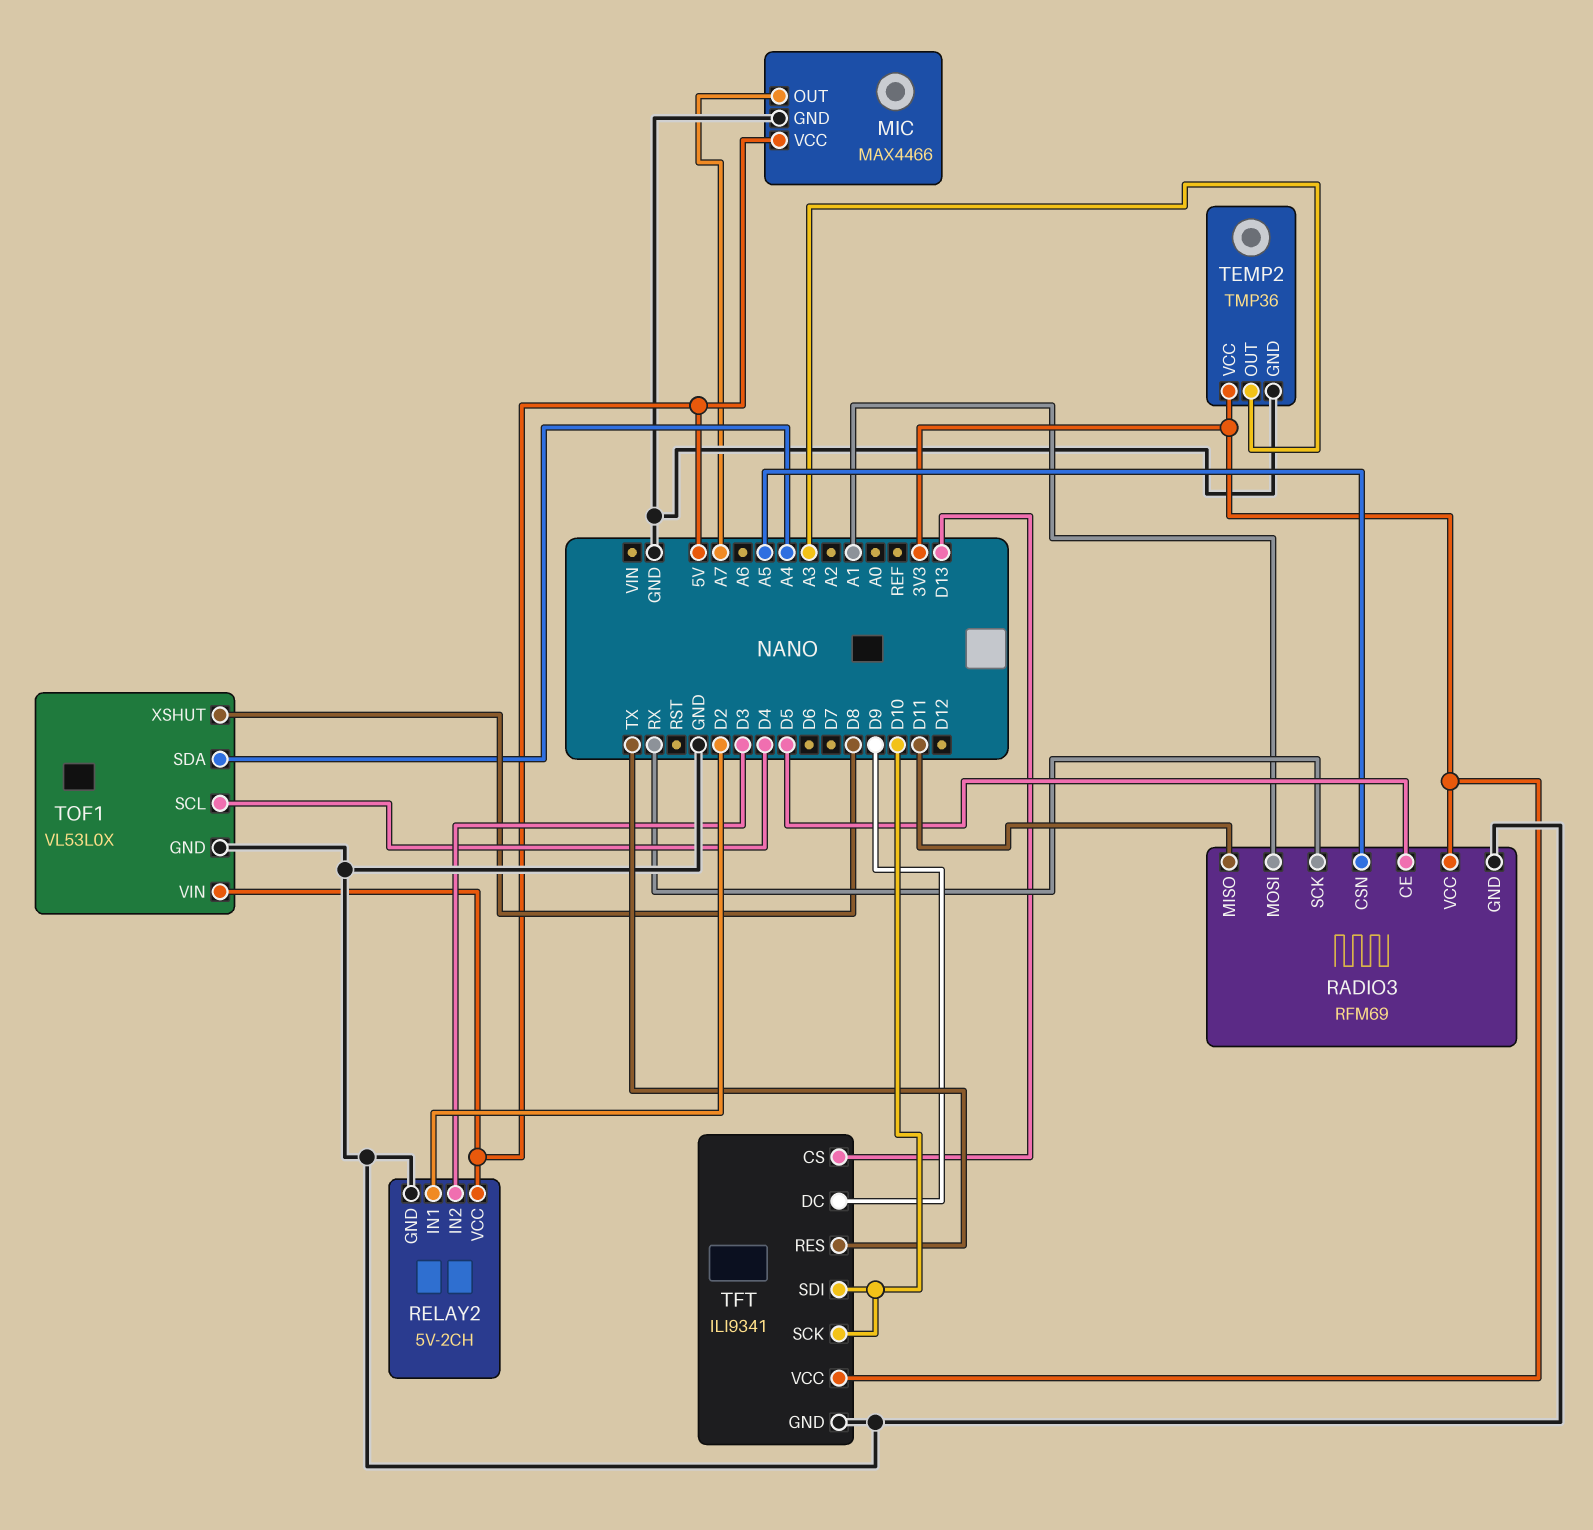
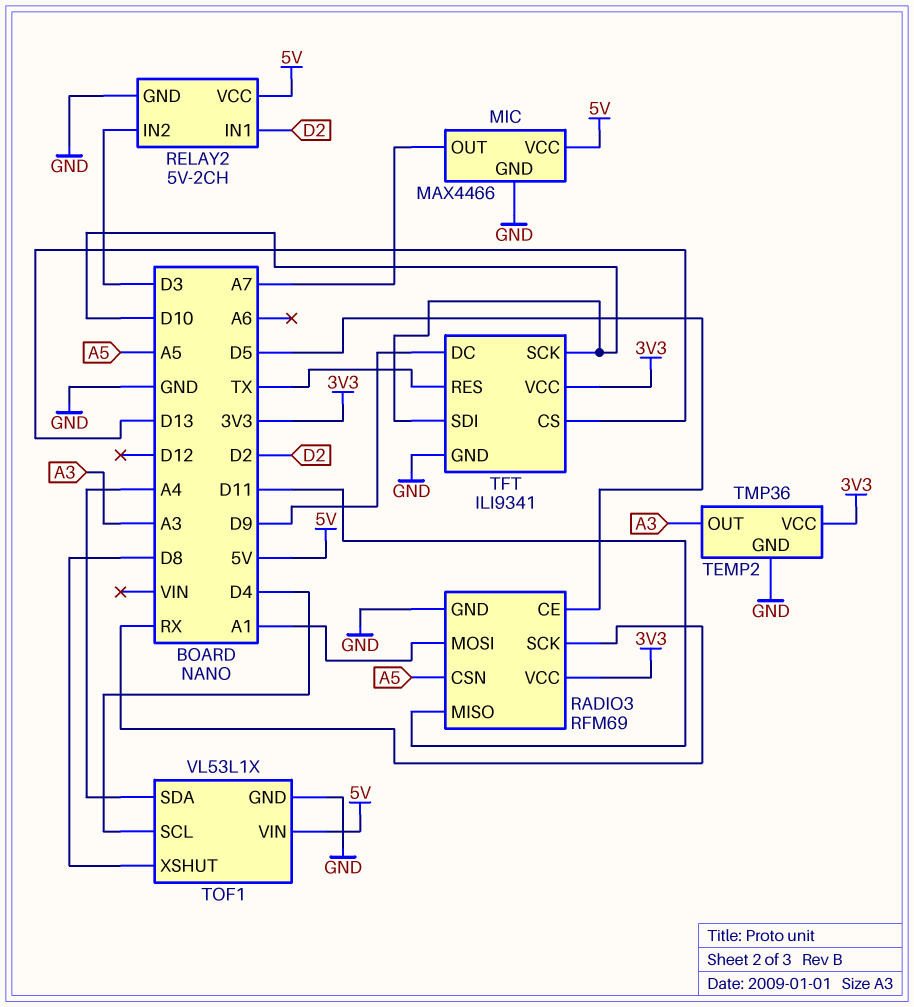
TOF1: VL53L0X -> VL53L1X

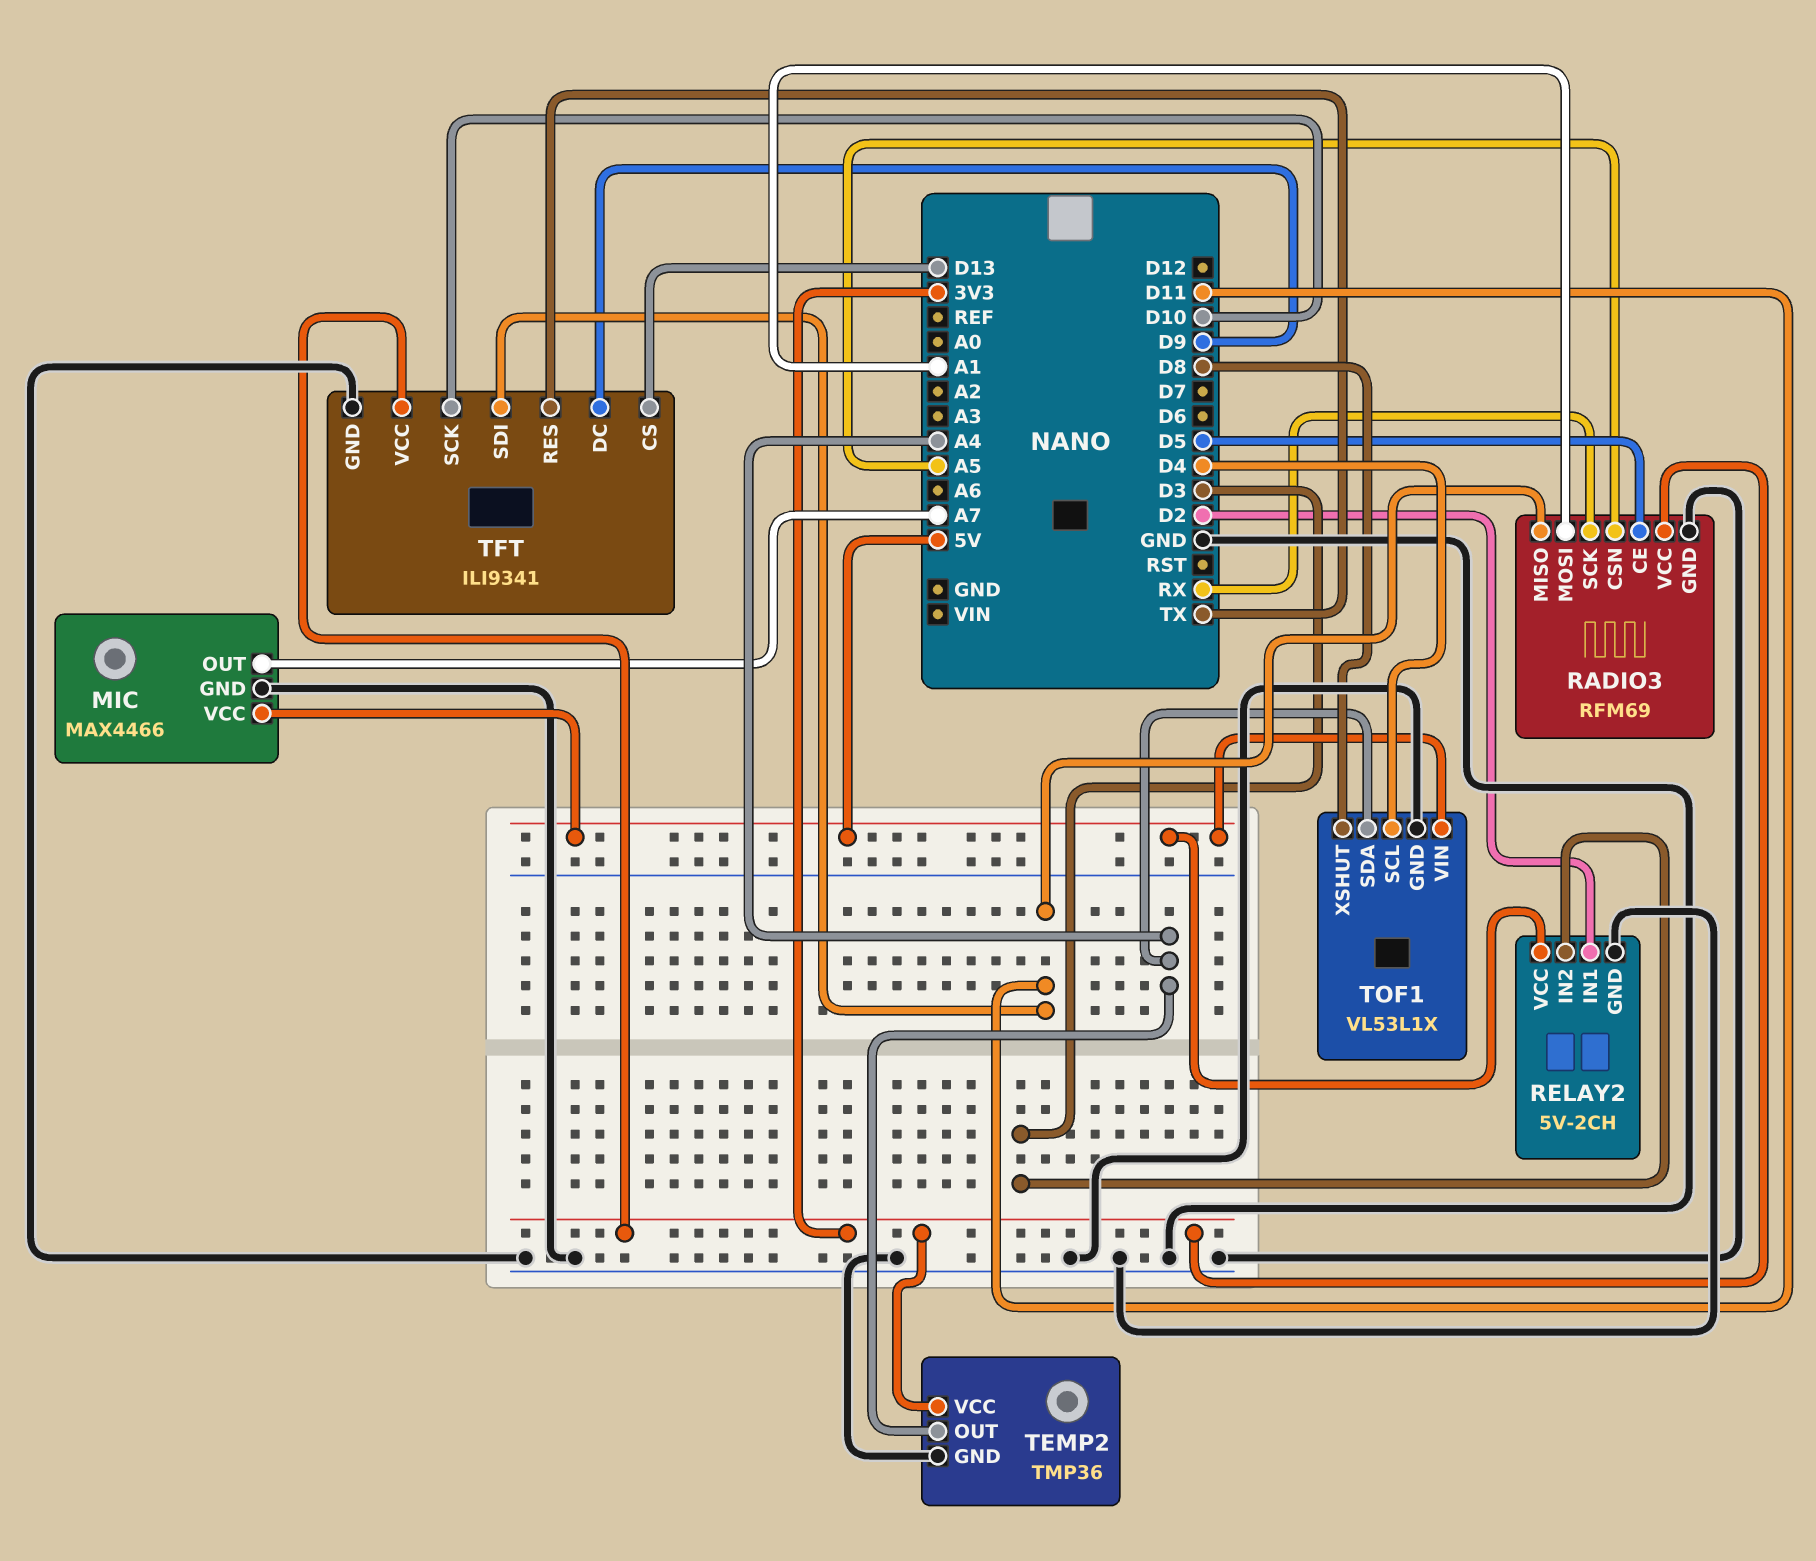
TEMP2 pin OUT: A3 -> A4
TFT pin SDI: D10 -> D11

